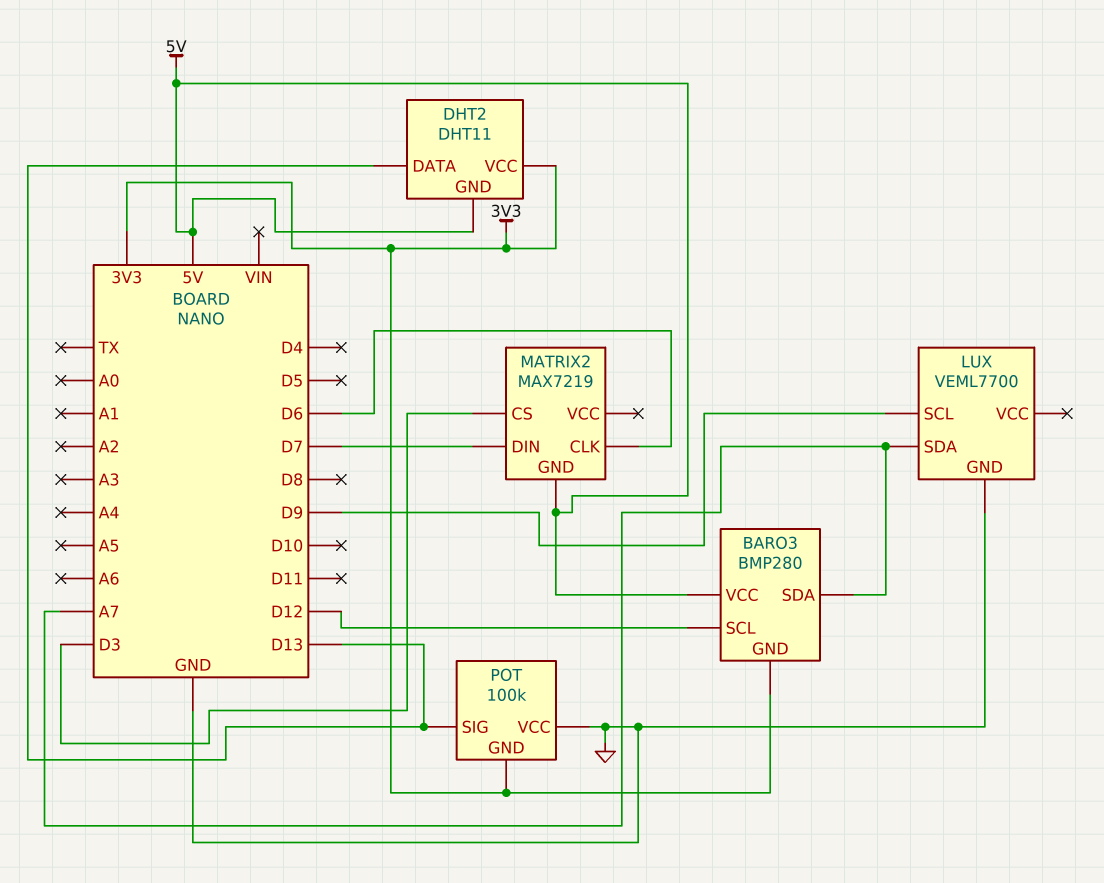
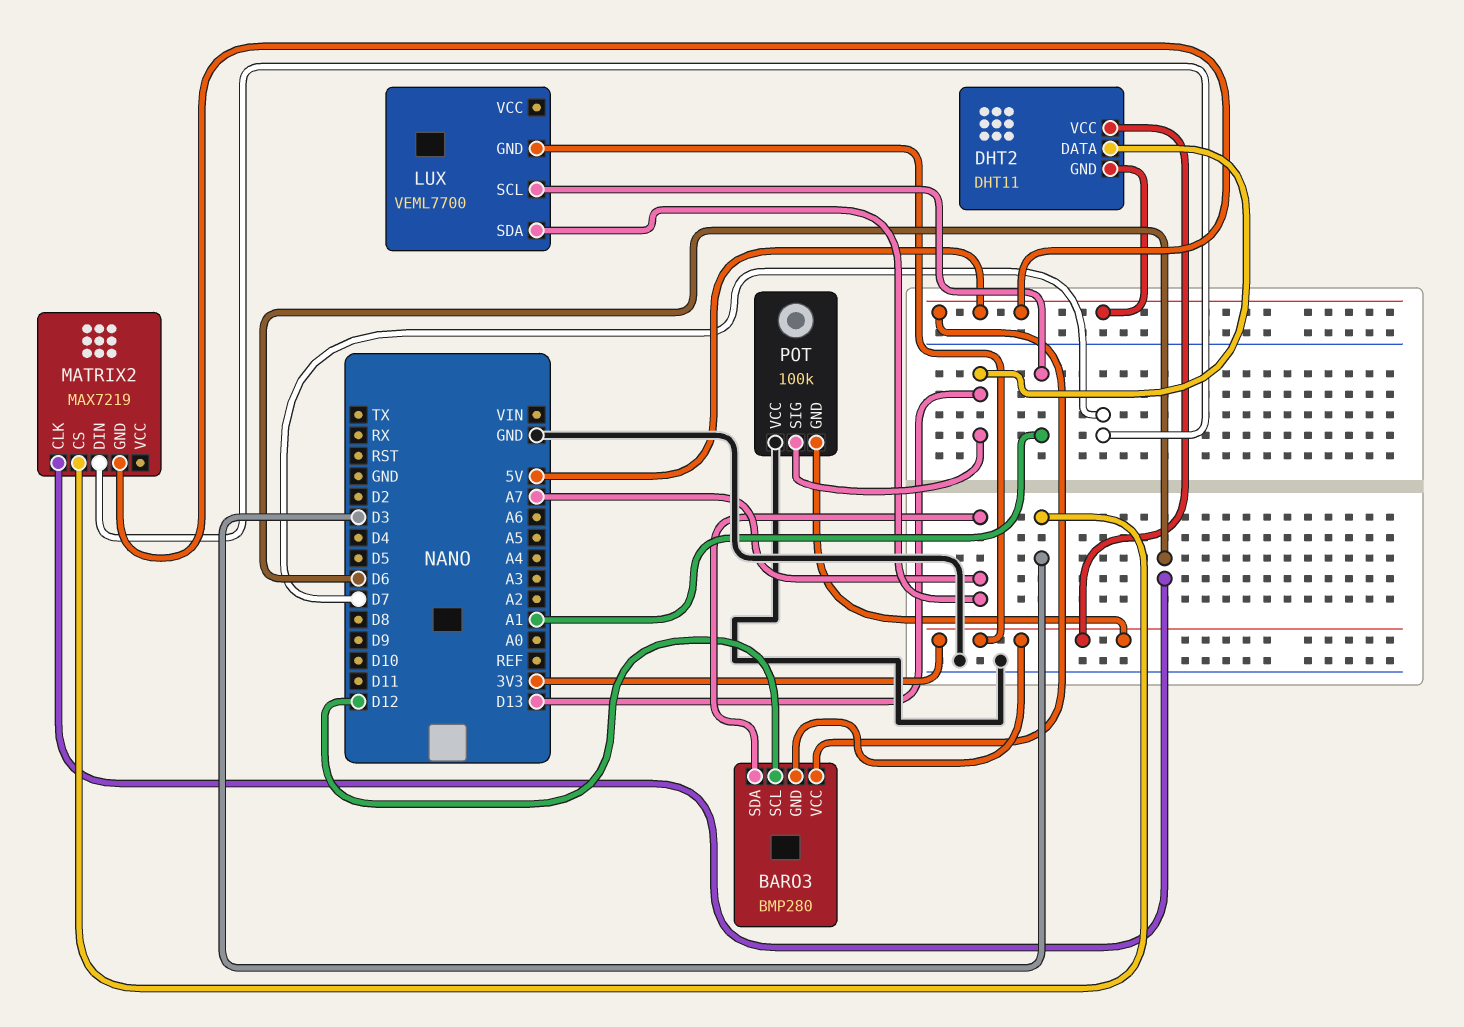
LUX pin GND: GND -> 3V3
LUX pin SCL: D9 -> A1

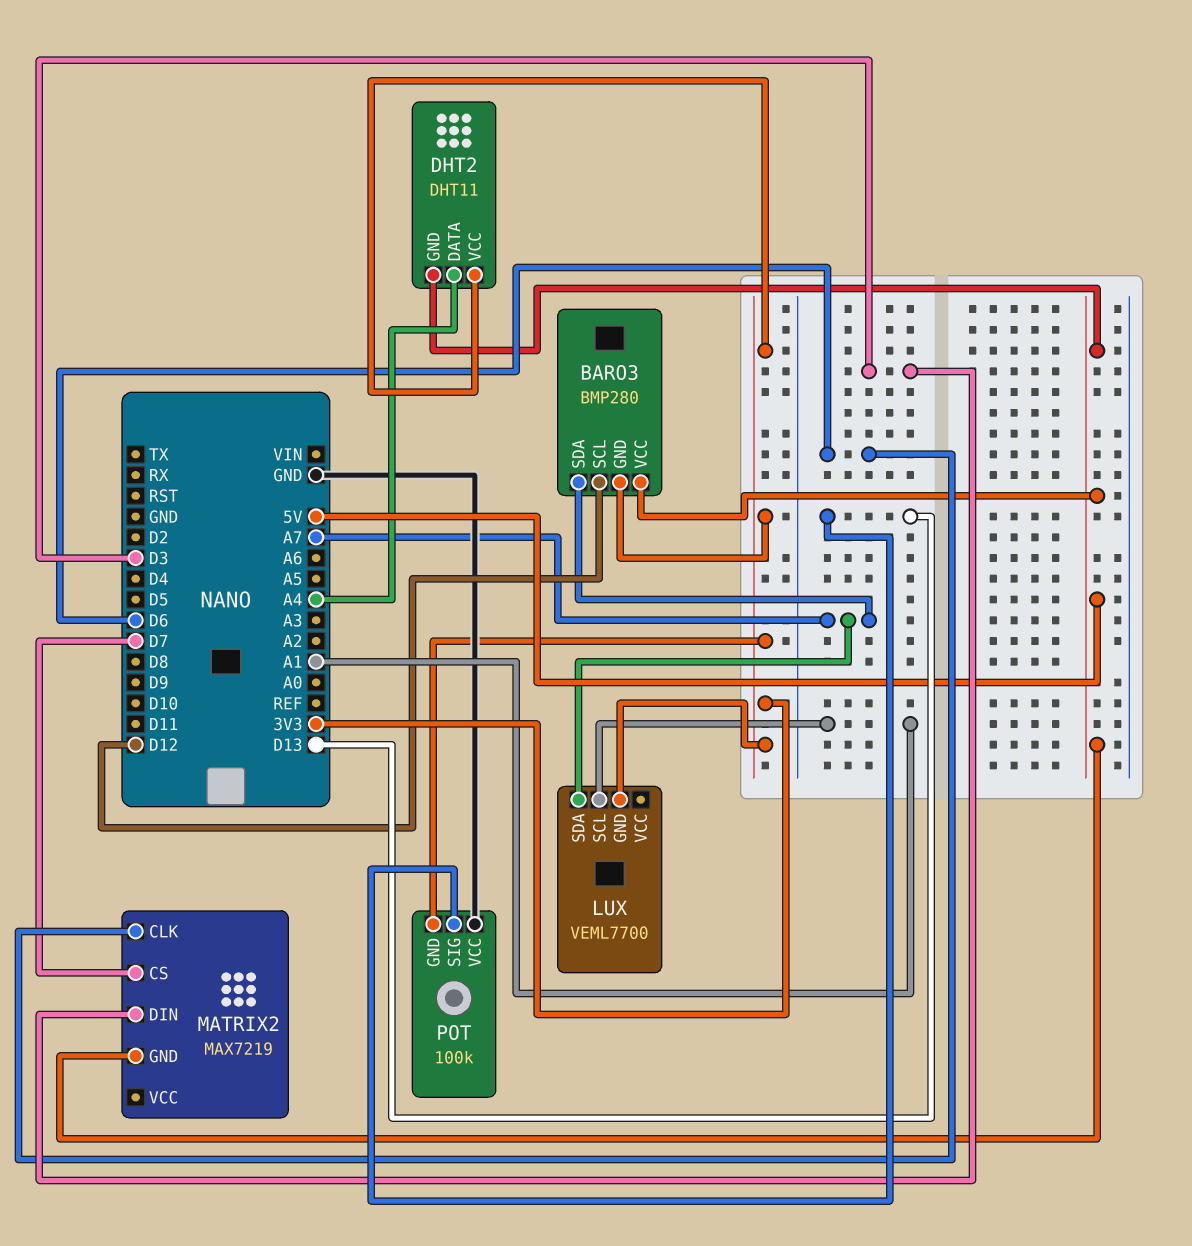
DHT2 pin DATA: D13 -> A4
MATRIX2 pin CS: D3 -> D7
MATRIX2 pin DIN: D7 -> D3

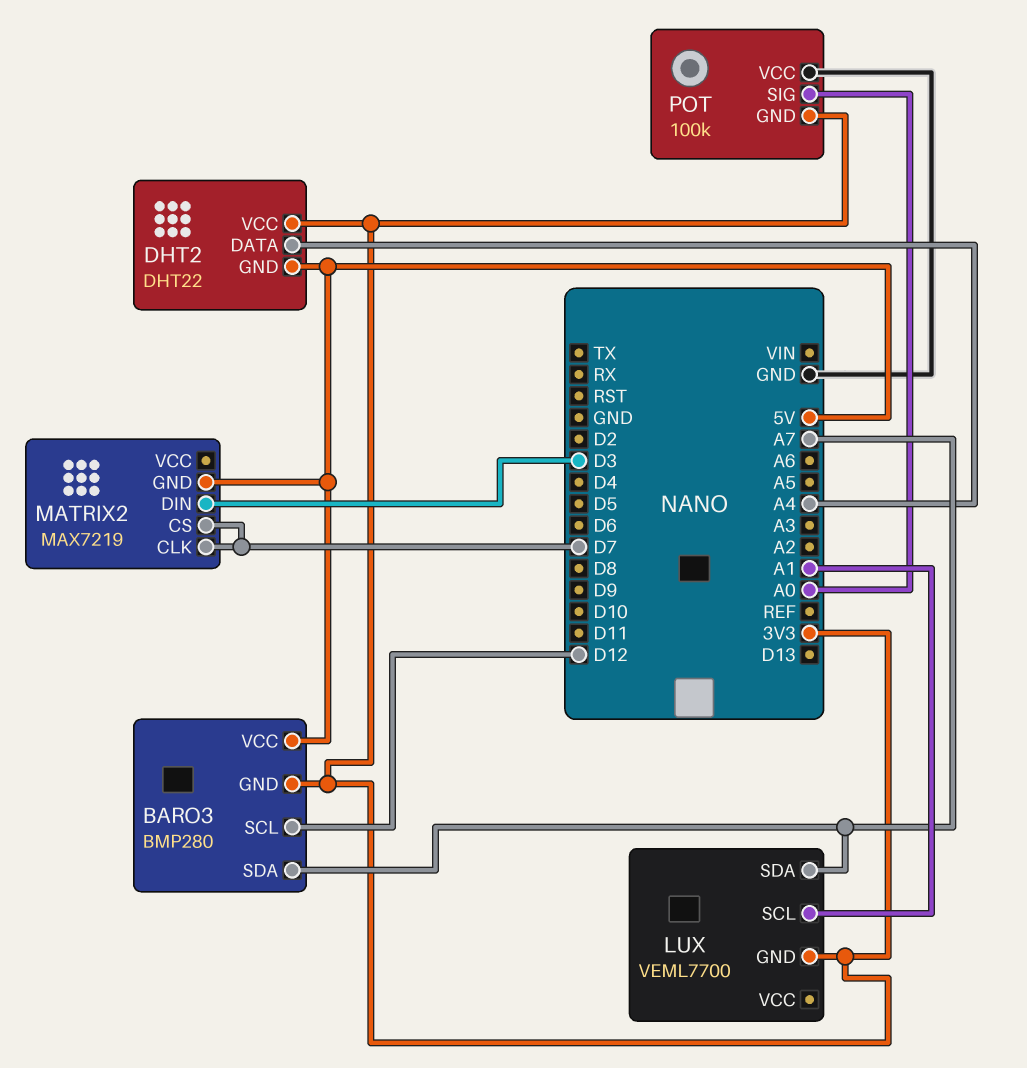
DHT2: DHT11 -> DHT22
MATRIX2 pin CLK: D6 -> D7
POT pin SIG: D13 -> A0

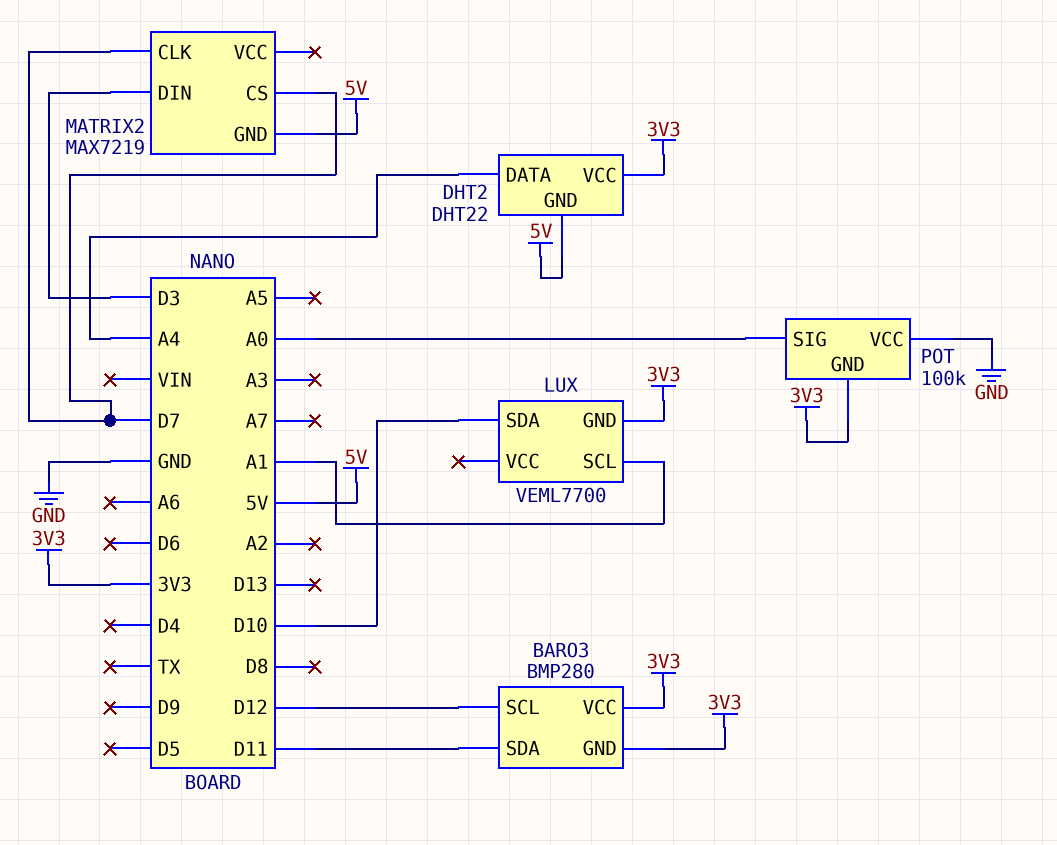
BARO3 pin SDA: A7 -> D11
BARO3 pin VCC: 5V -> 3V3
LUX pin SDA: A7 -> D10

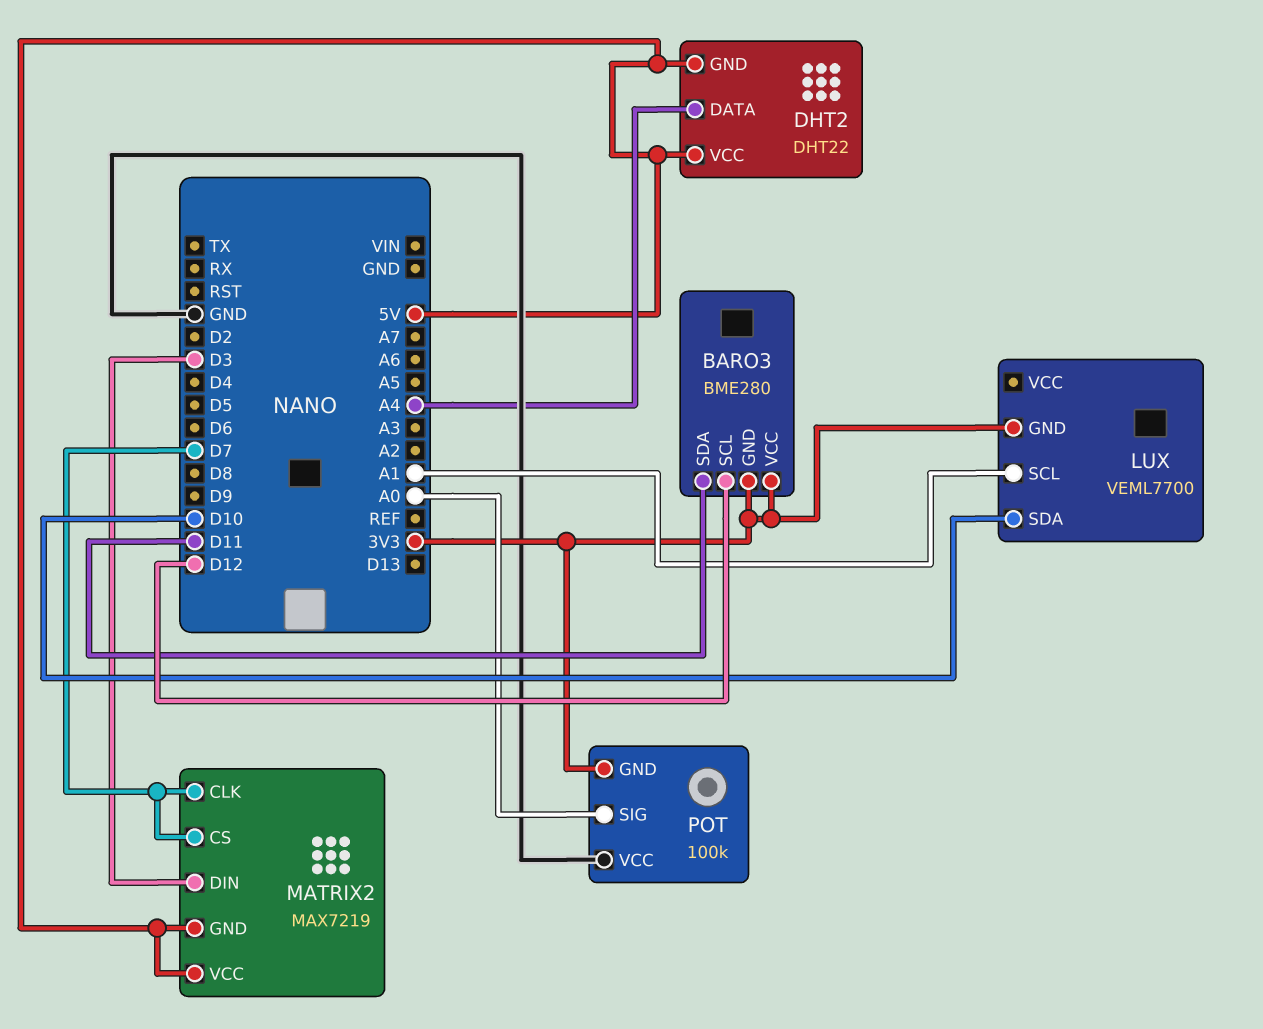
BARO3: BMP280 -> BME280
DHT2 pin VCC: 3V3 -> 5V
MATRIX2 pin VCC: none -> 5V

